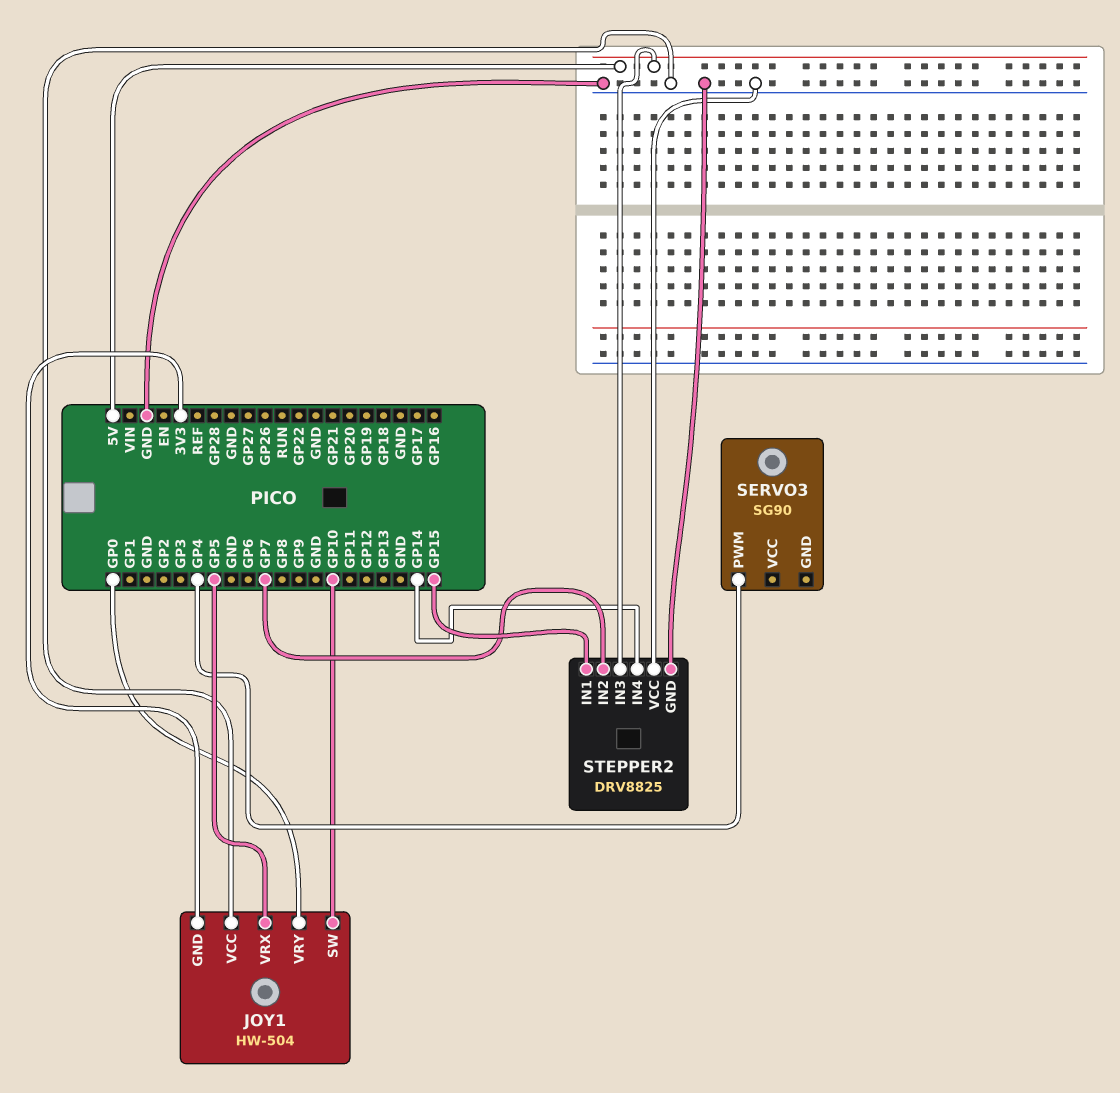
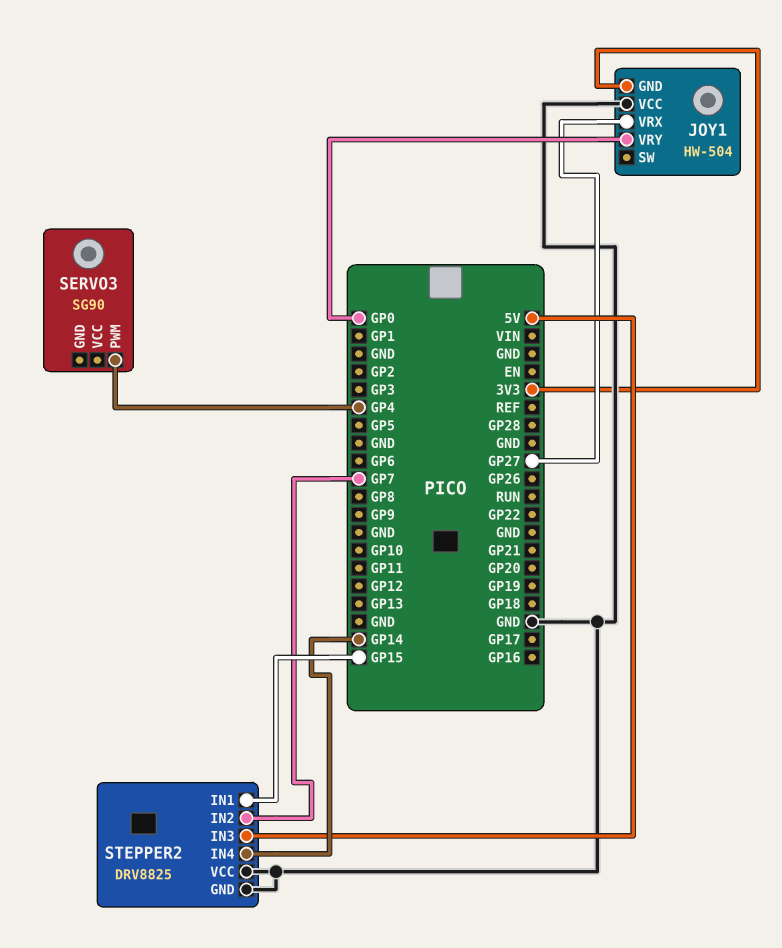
JOY1 pin SW: GP10 -> none
JOY1 pin VRX: GP5 -> GP27

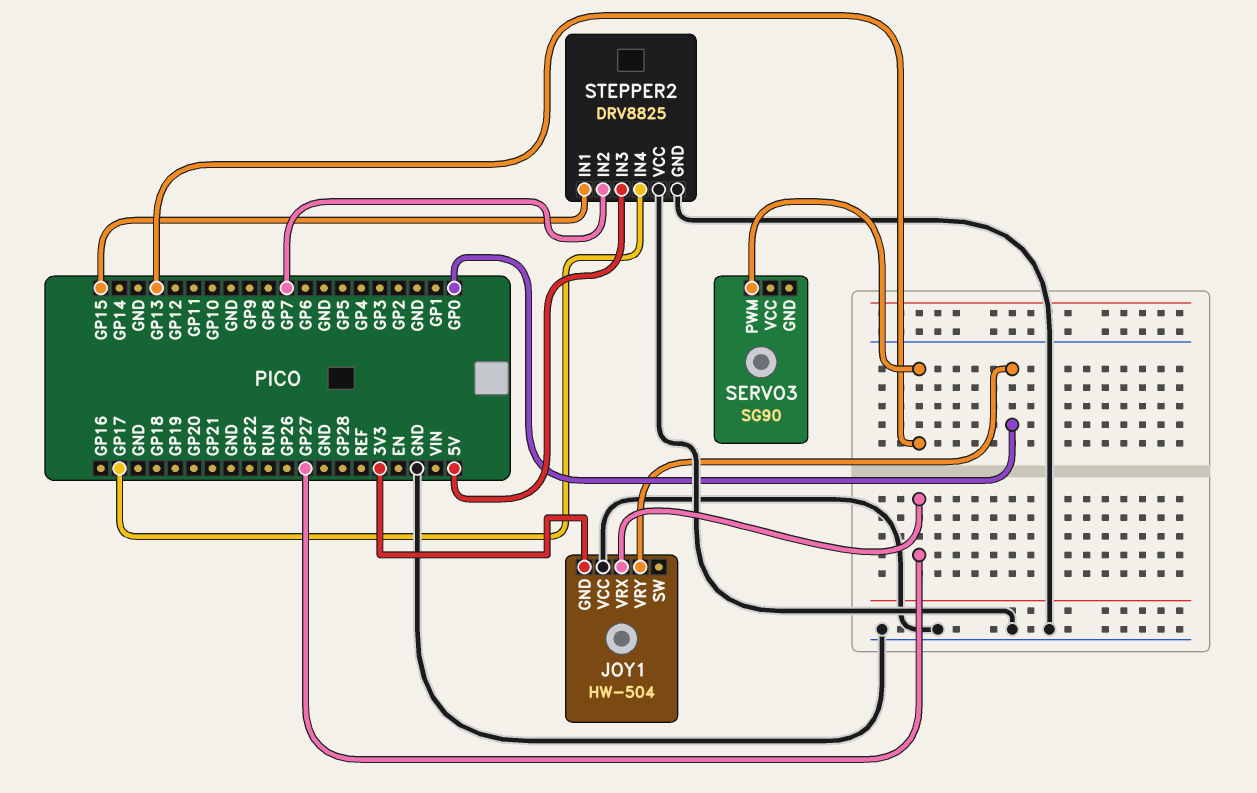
SERVO3 pin PWM: GP4 -> GP13
STEPPER2 pin IN4: GP14 -> GP17

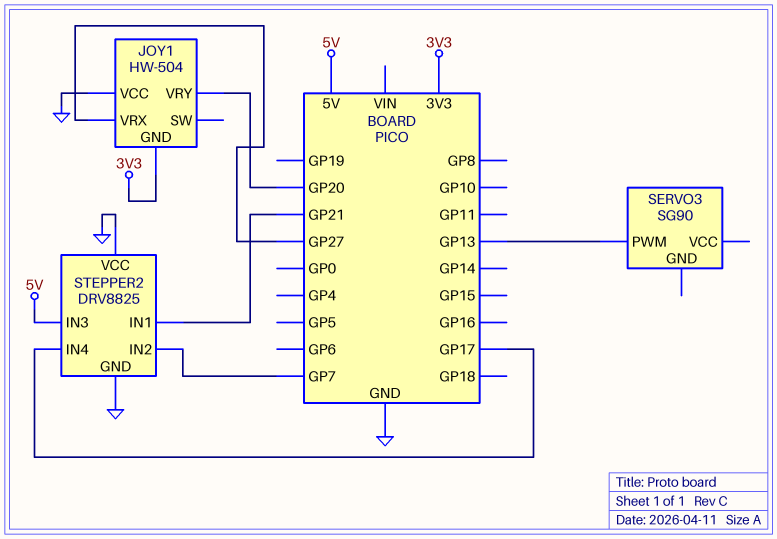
JOY1 pin VRY: GP0 -> GP20
STEPPER2 pin IN1: GP15 -> GP21

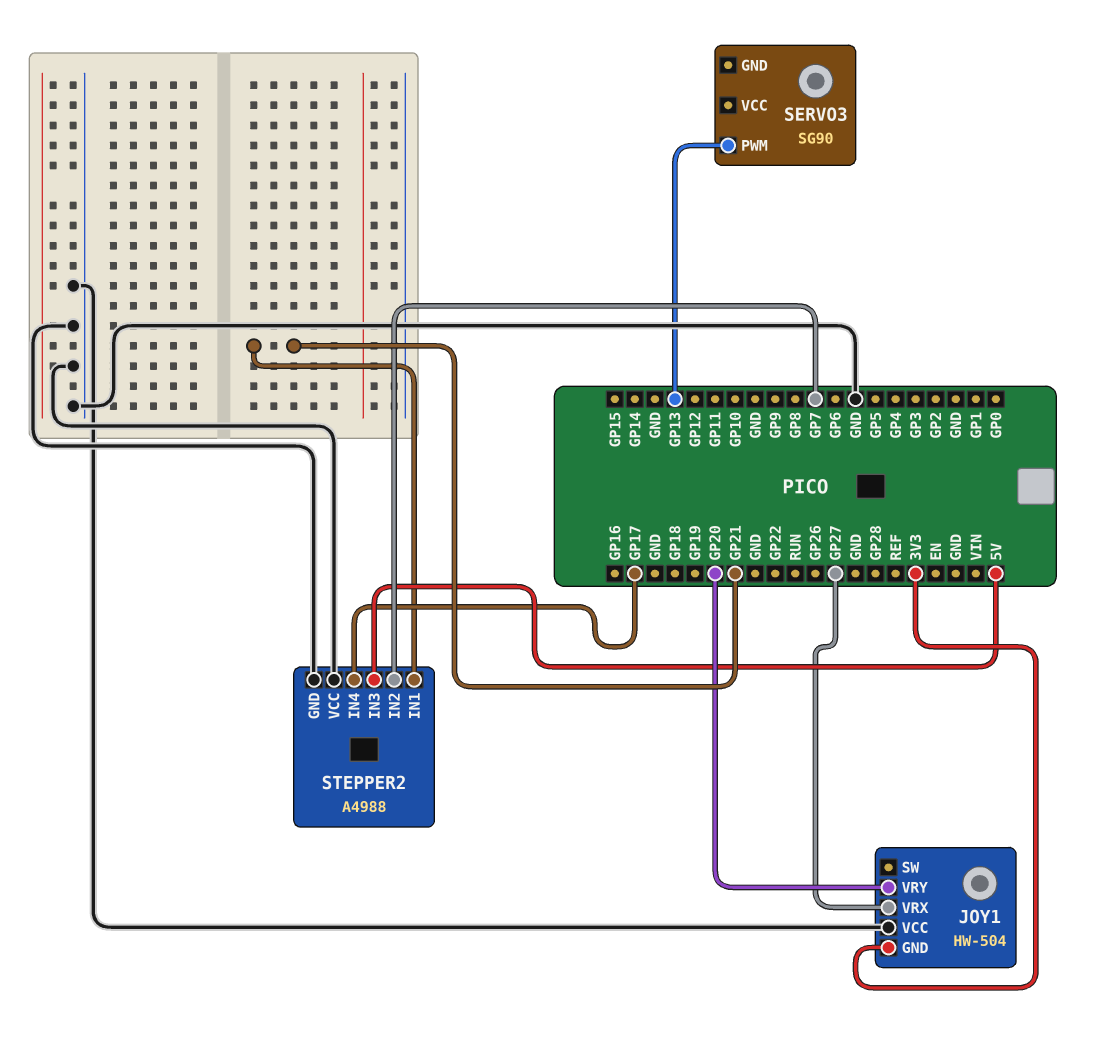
STEPPER2: DRV8825 -> A4988

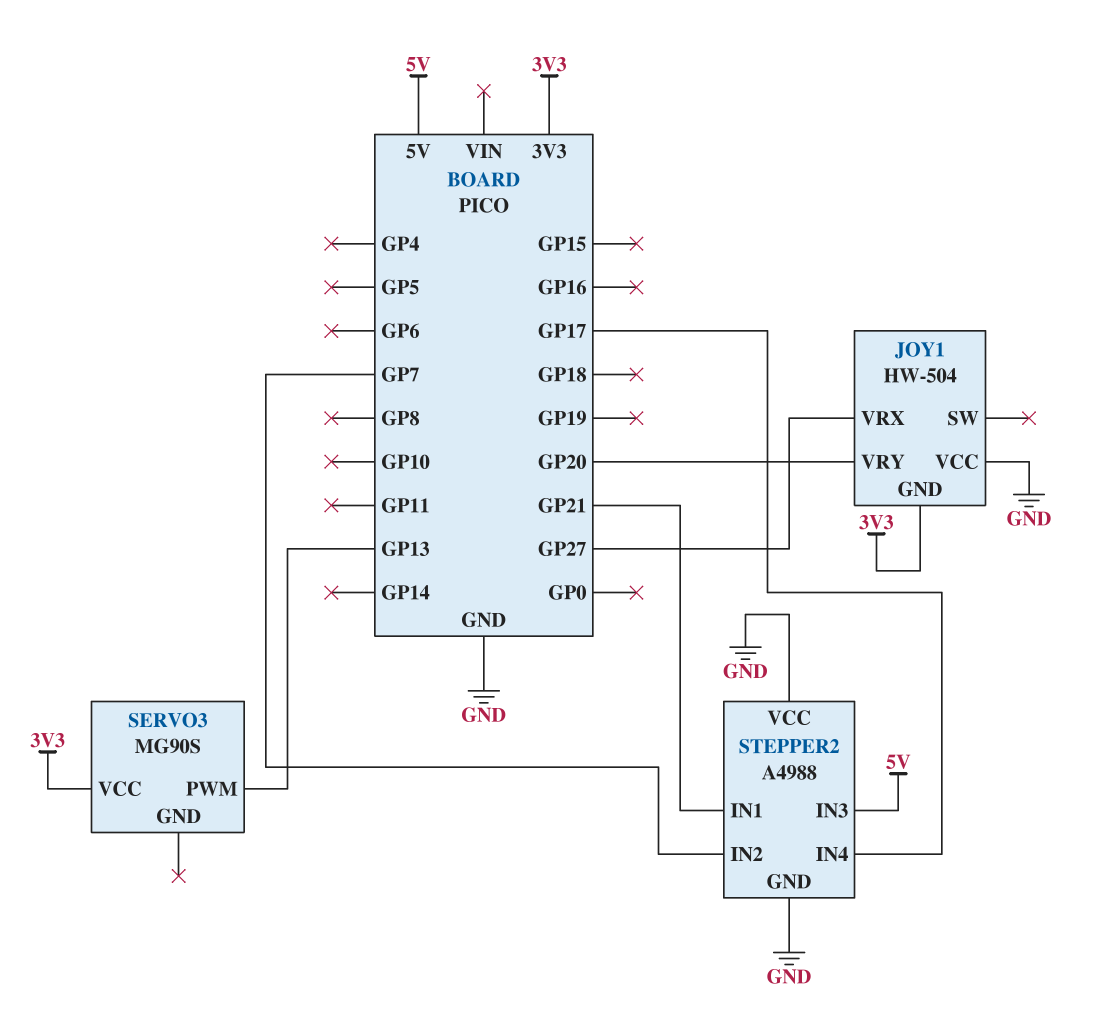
SERVO3: SG90 -> MG90S
SERVO3 pin VCC: none -> 3V3

